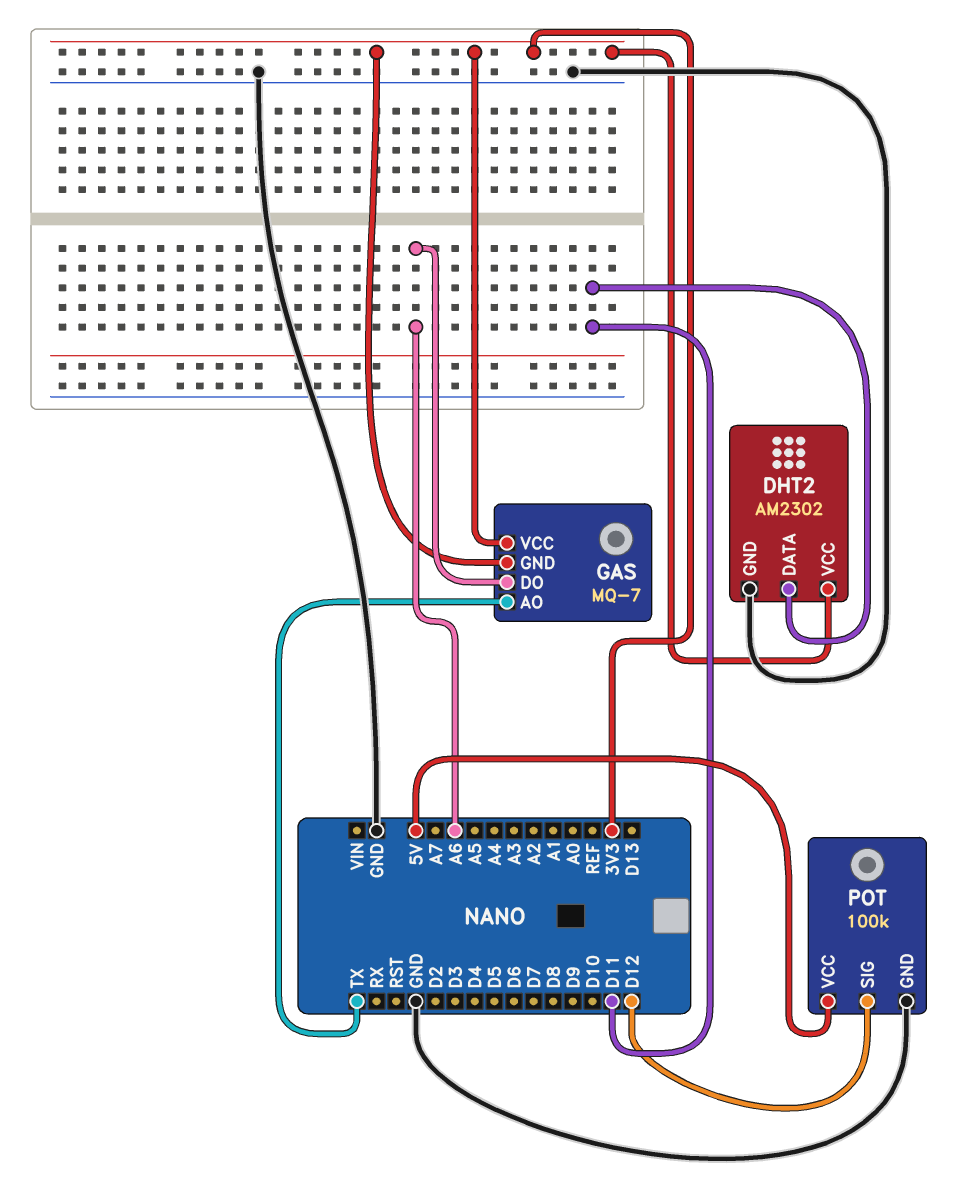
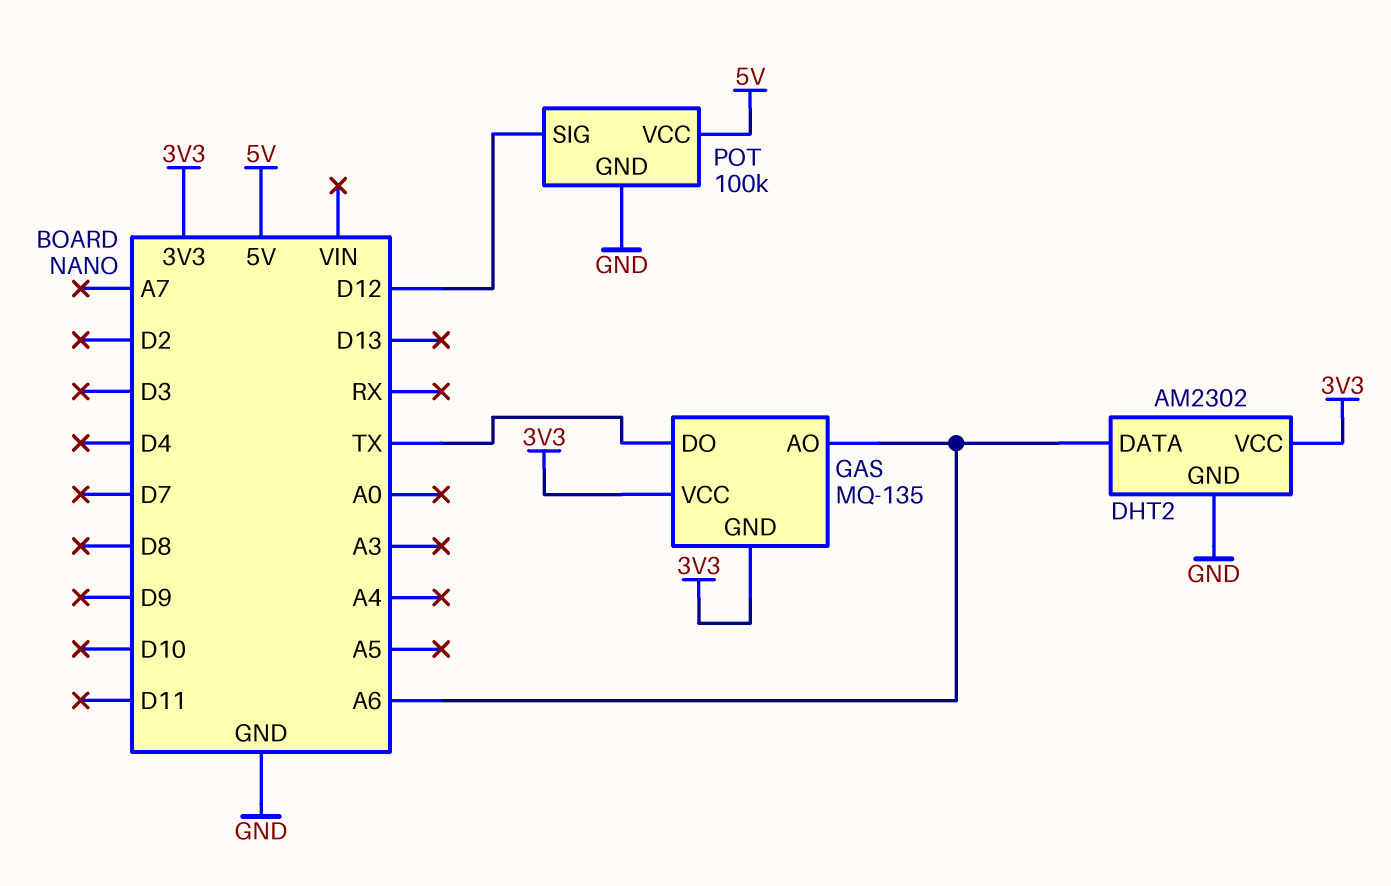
DHT2 pin DATA: D11 -> A6
GAS: MQ-7 -> MQ-135
GAS pin AO: TX -> A6
GAS pin DO: A6 -> TX

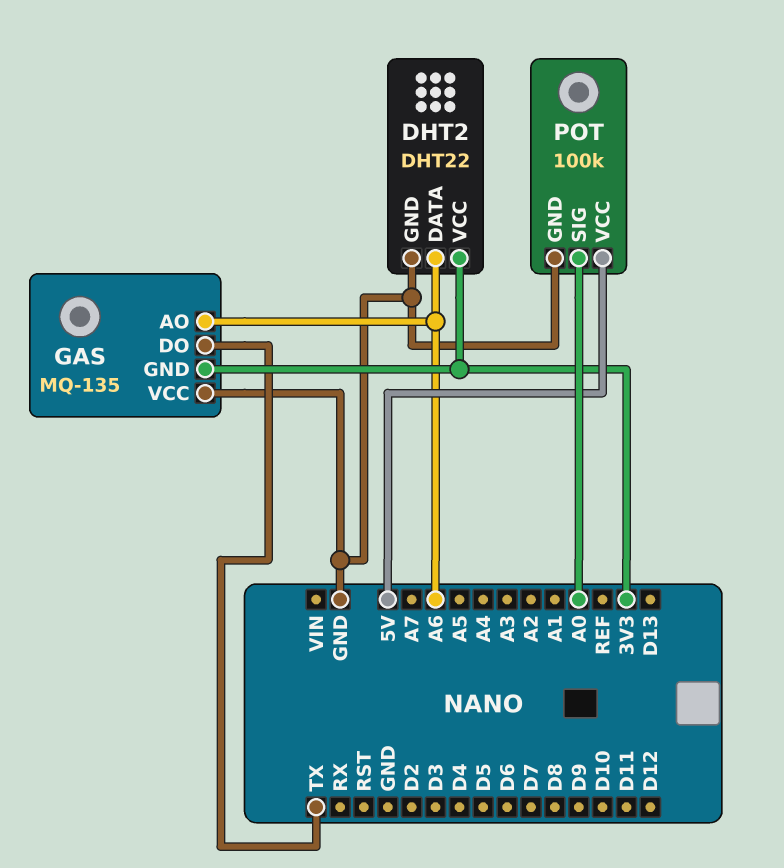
DHT2: AM2302 -> DHT22
GAS pin VCC: 3V3 -> GND
POT pin SIG: D12 -> A0

